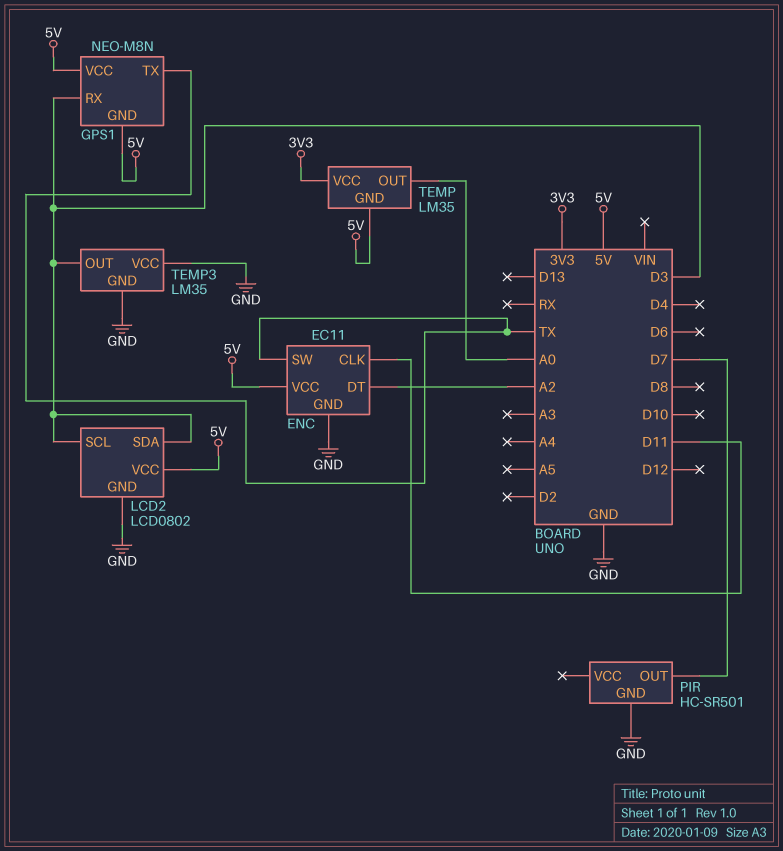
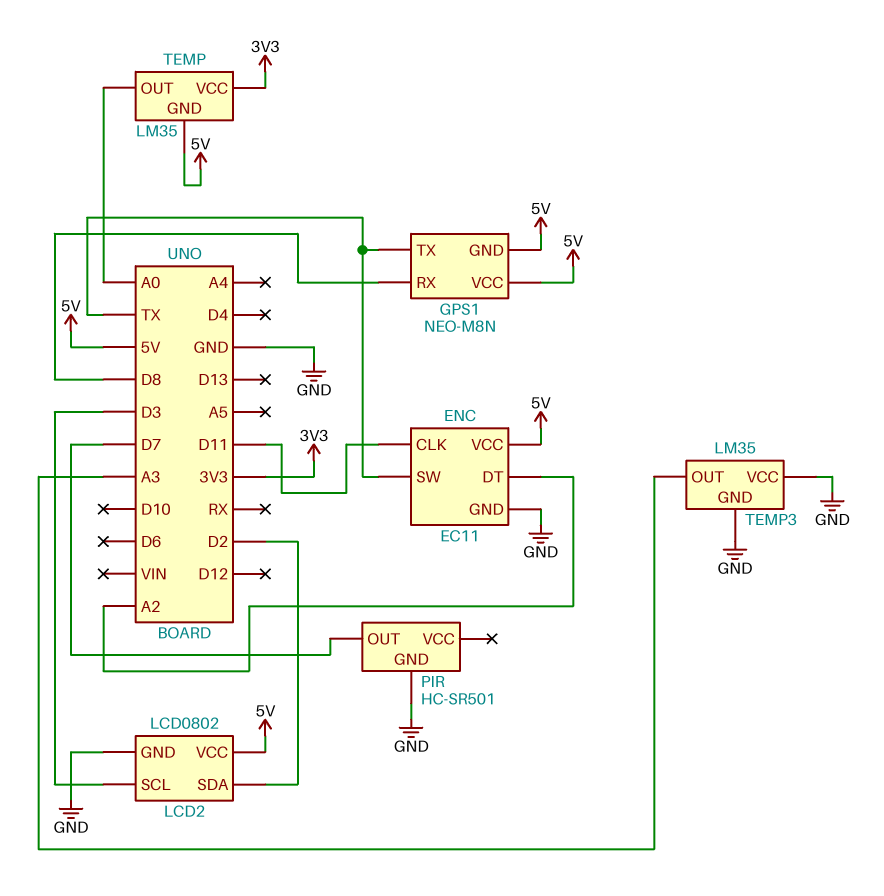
GPS1 pin RX: D3 -> D8
LCD2 pin SDA: D3 -> D2
TEMP3 pin OUT: D3 -> A3

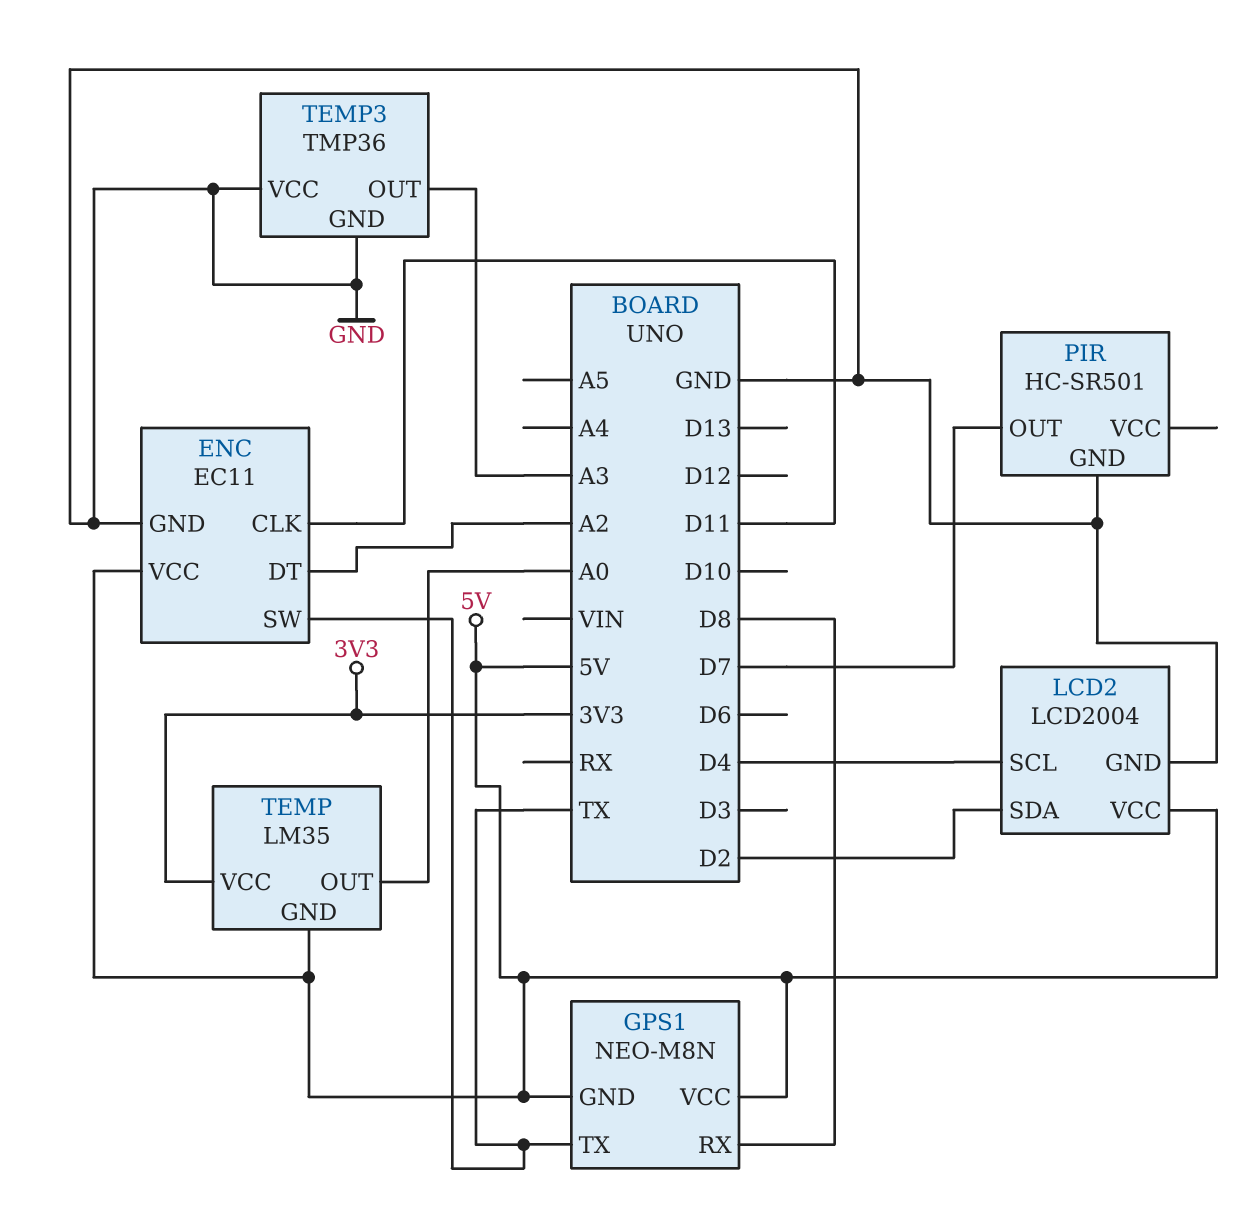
LCD2: LCD0802 -> LCD2004
LCD2 pin SCL: D3 -> D4
TEMP3: LM35 -> TMP36

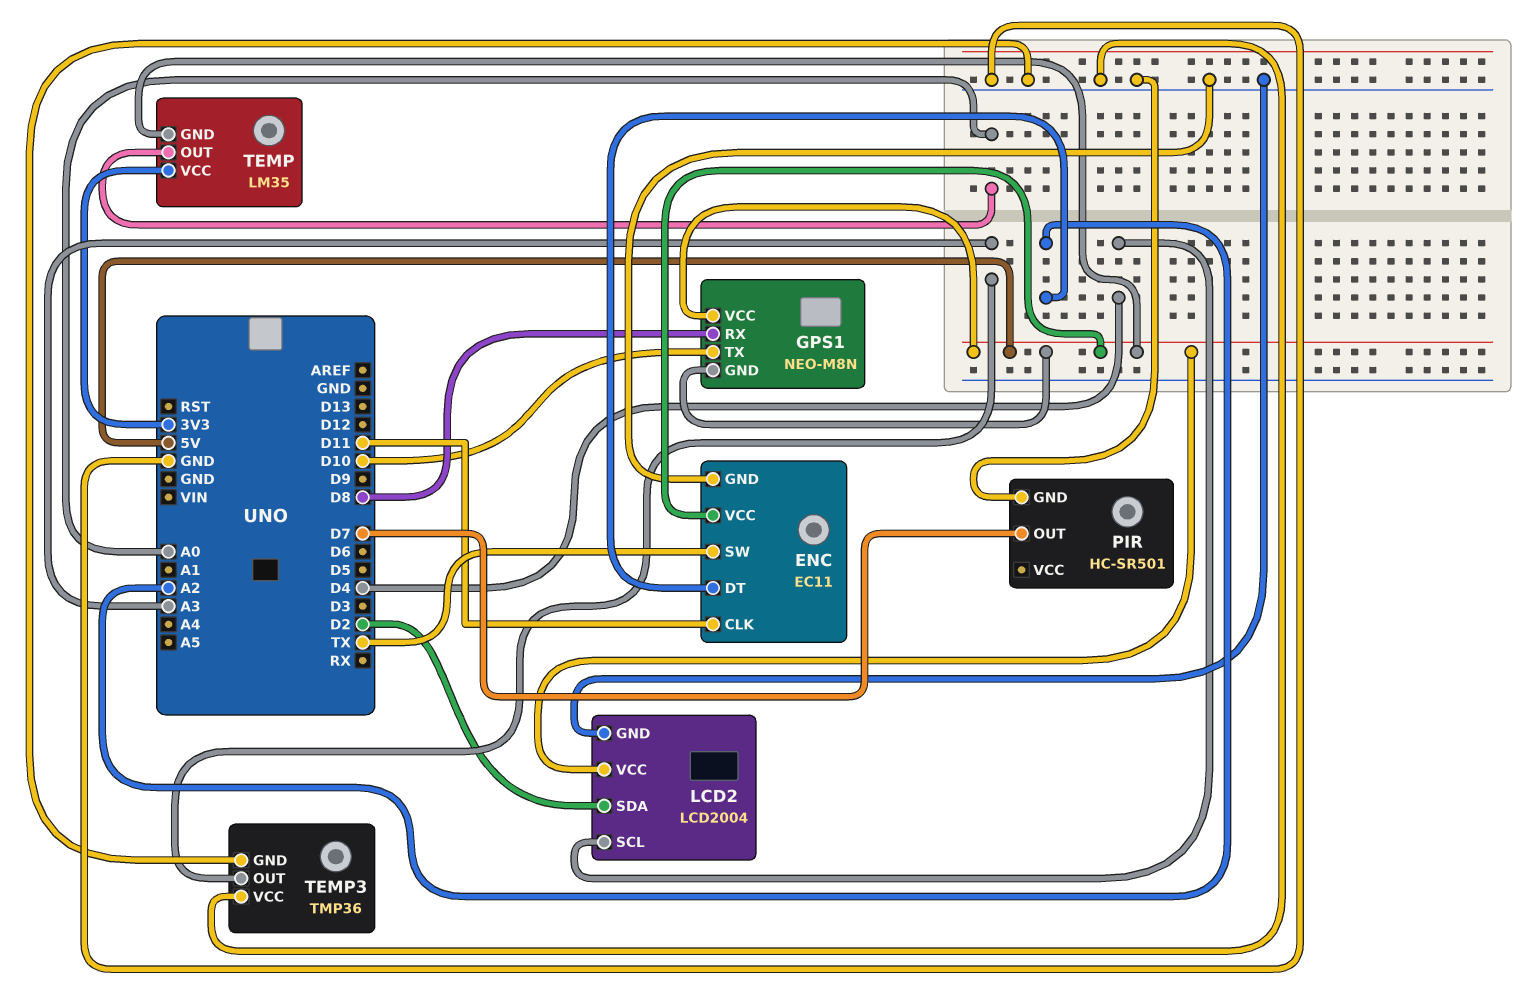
GPS1 pin TX: TX -> D10

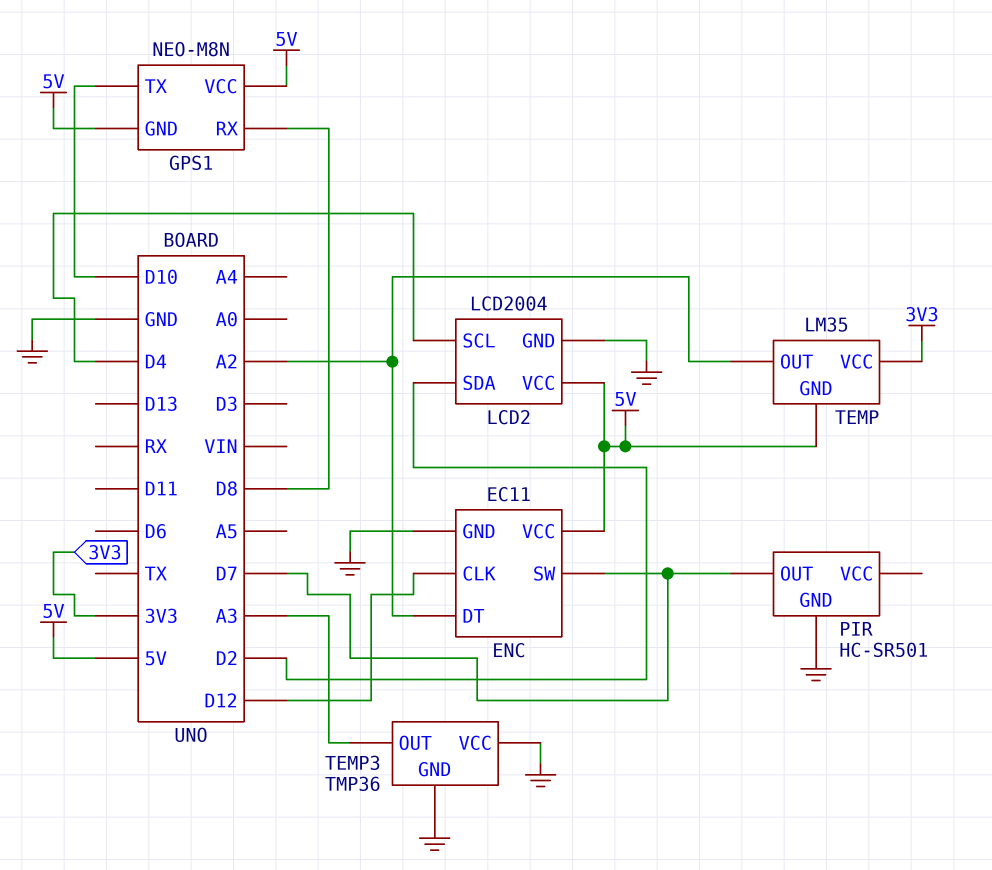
ENC pin CLK: D11 -> D12
ENC pin SW: TX -> D7
TEMP pin OUT: A0 -> A2

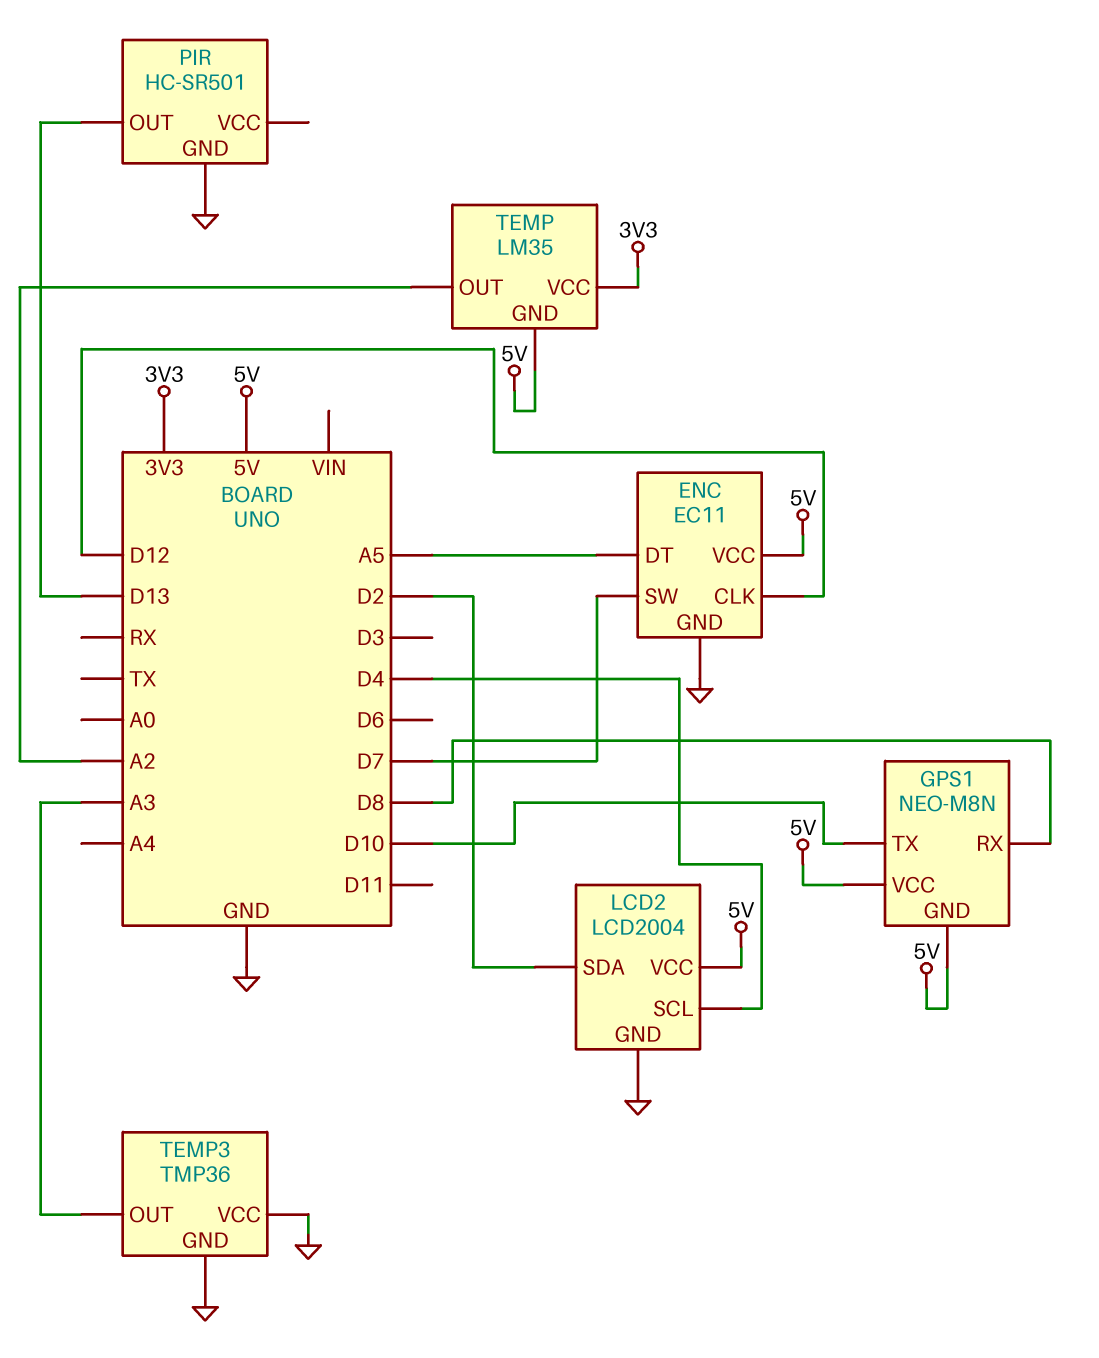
ENC pin DT: A2 -> A5
PIR pin OUT: D7 -> D13

